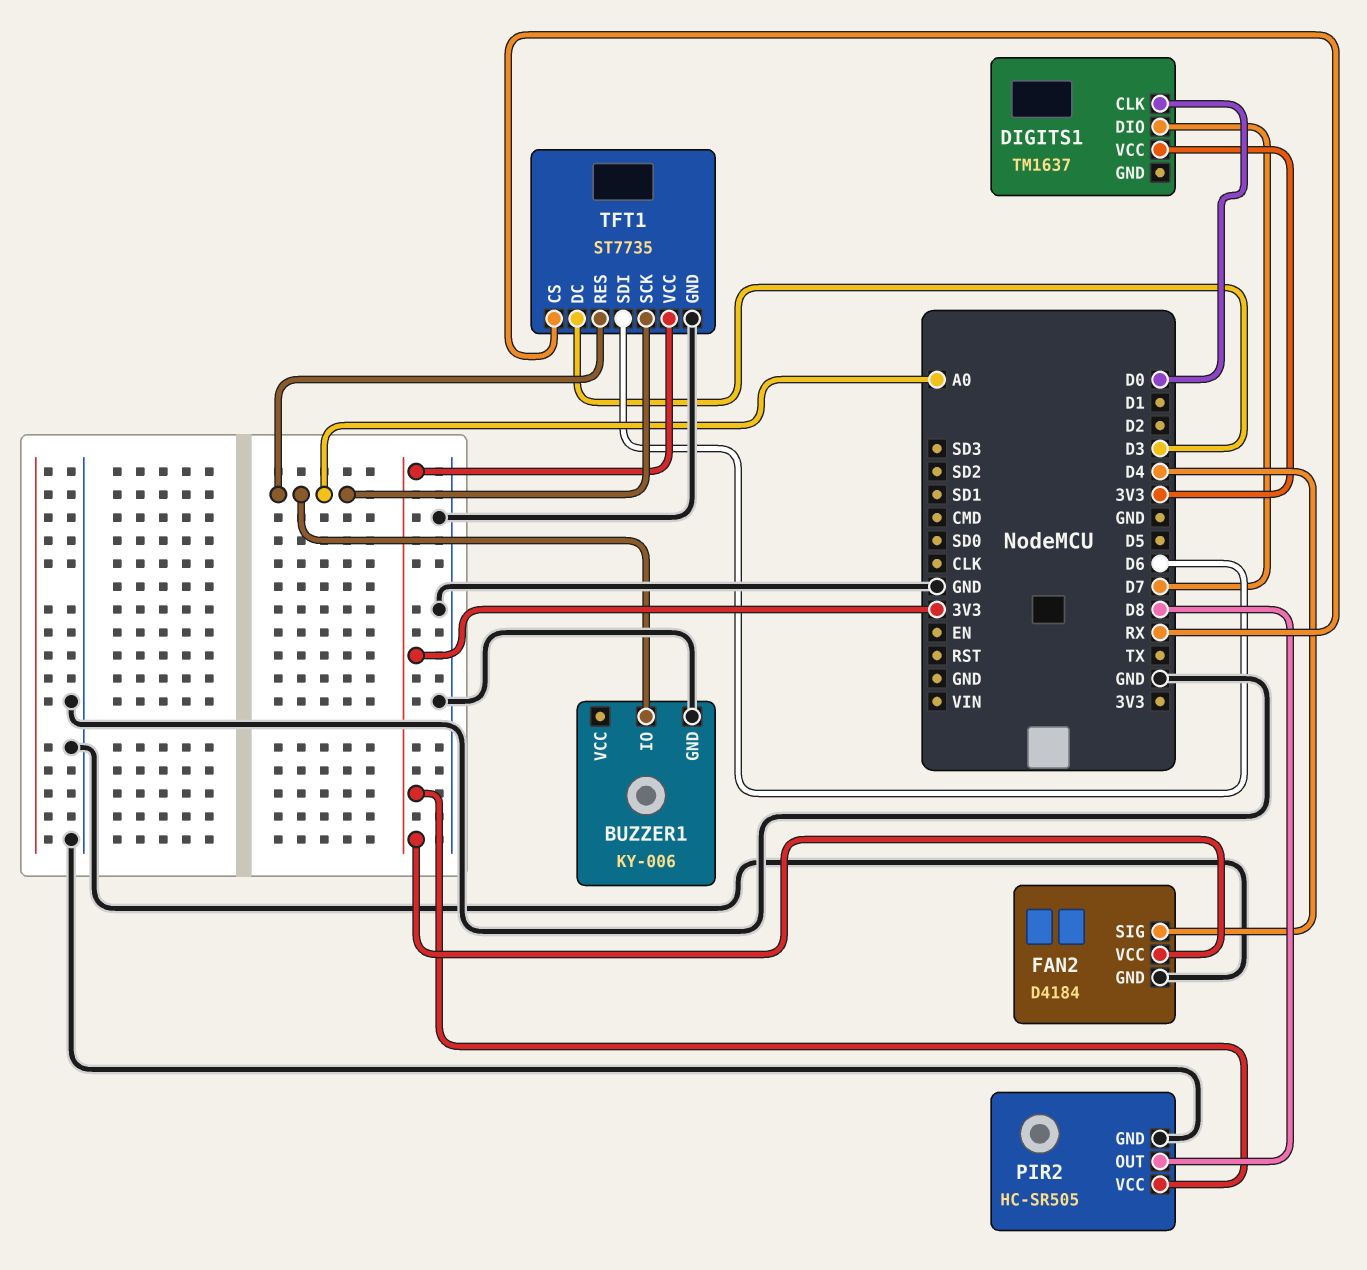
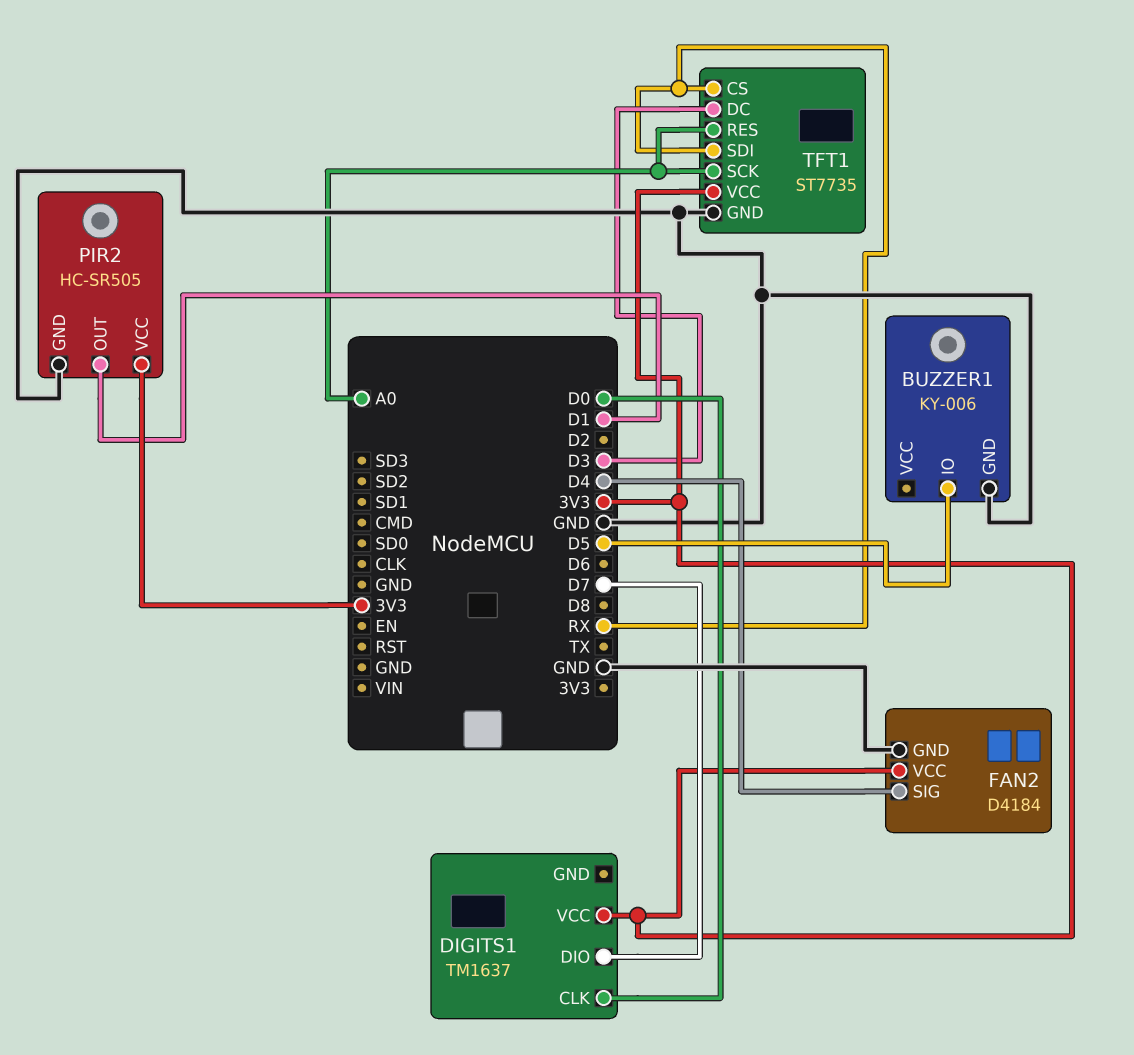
BUZZER1 pin IO: A0 -> D5
PIR2 pin OUT: D8 -> D1
TFT1 pin SDI: D6 -> RX

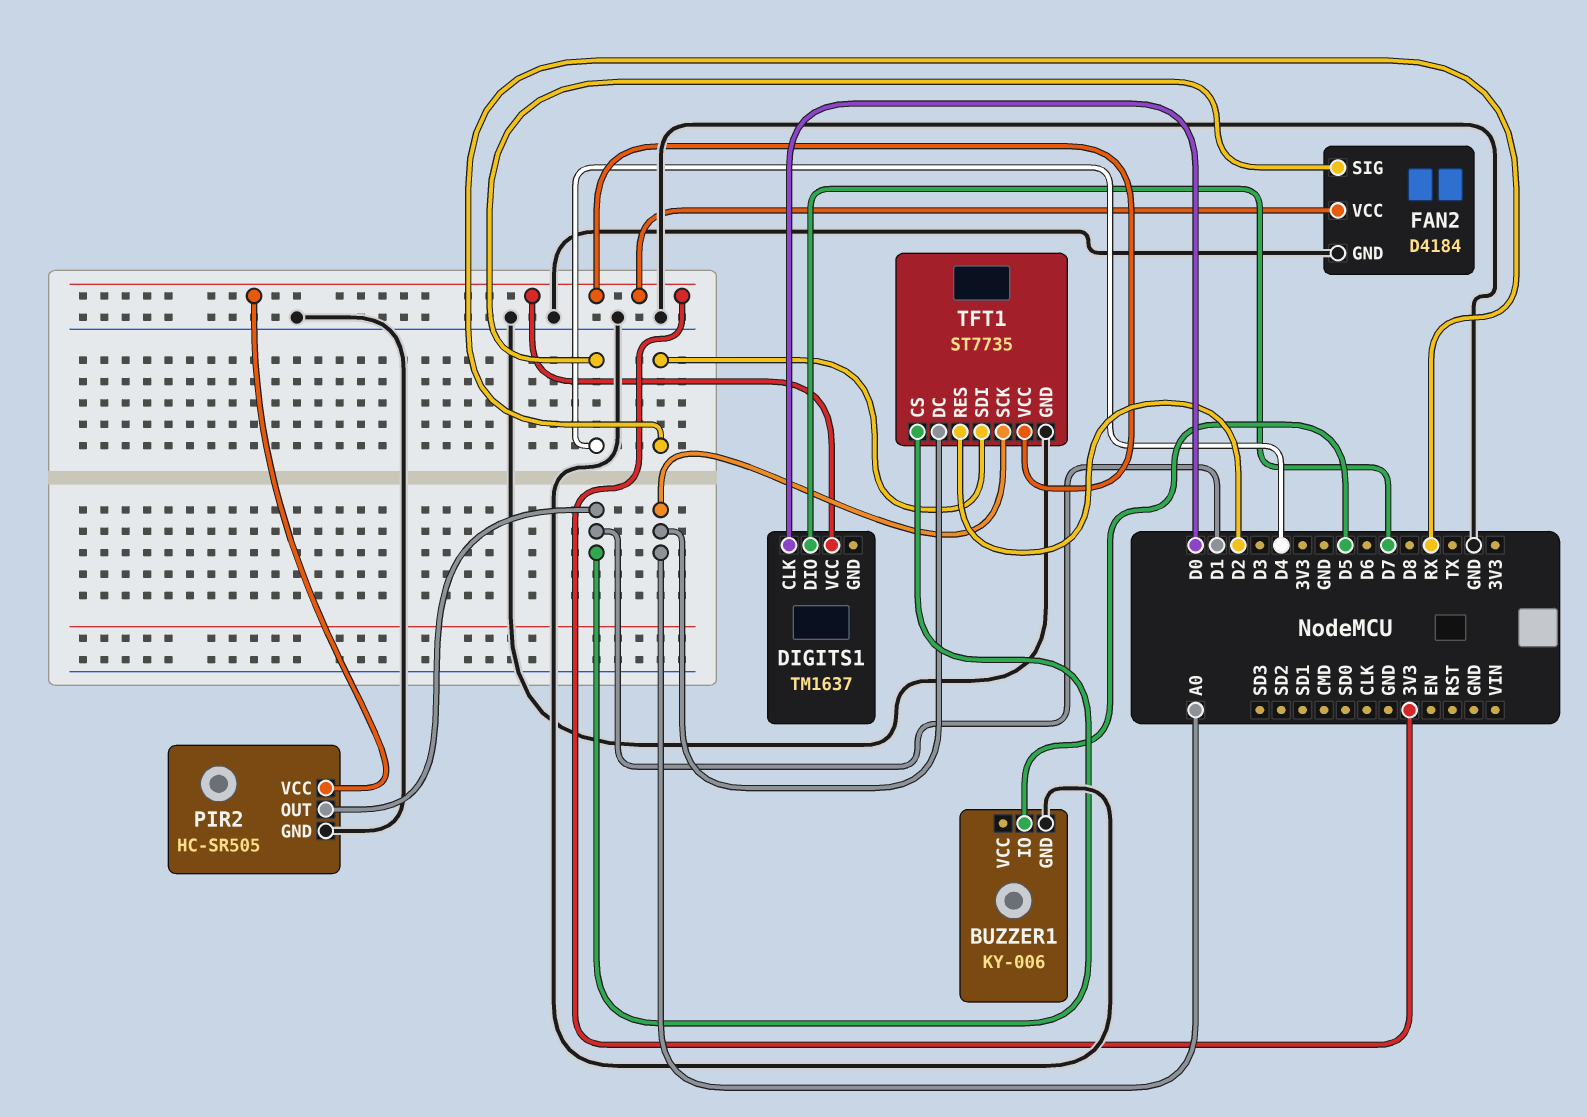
TFT1 pin CS: RX -> D1
TFT1 pin DC: D3 -> A0
TFT1 pin RES: A0 -> D2

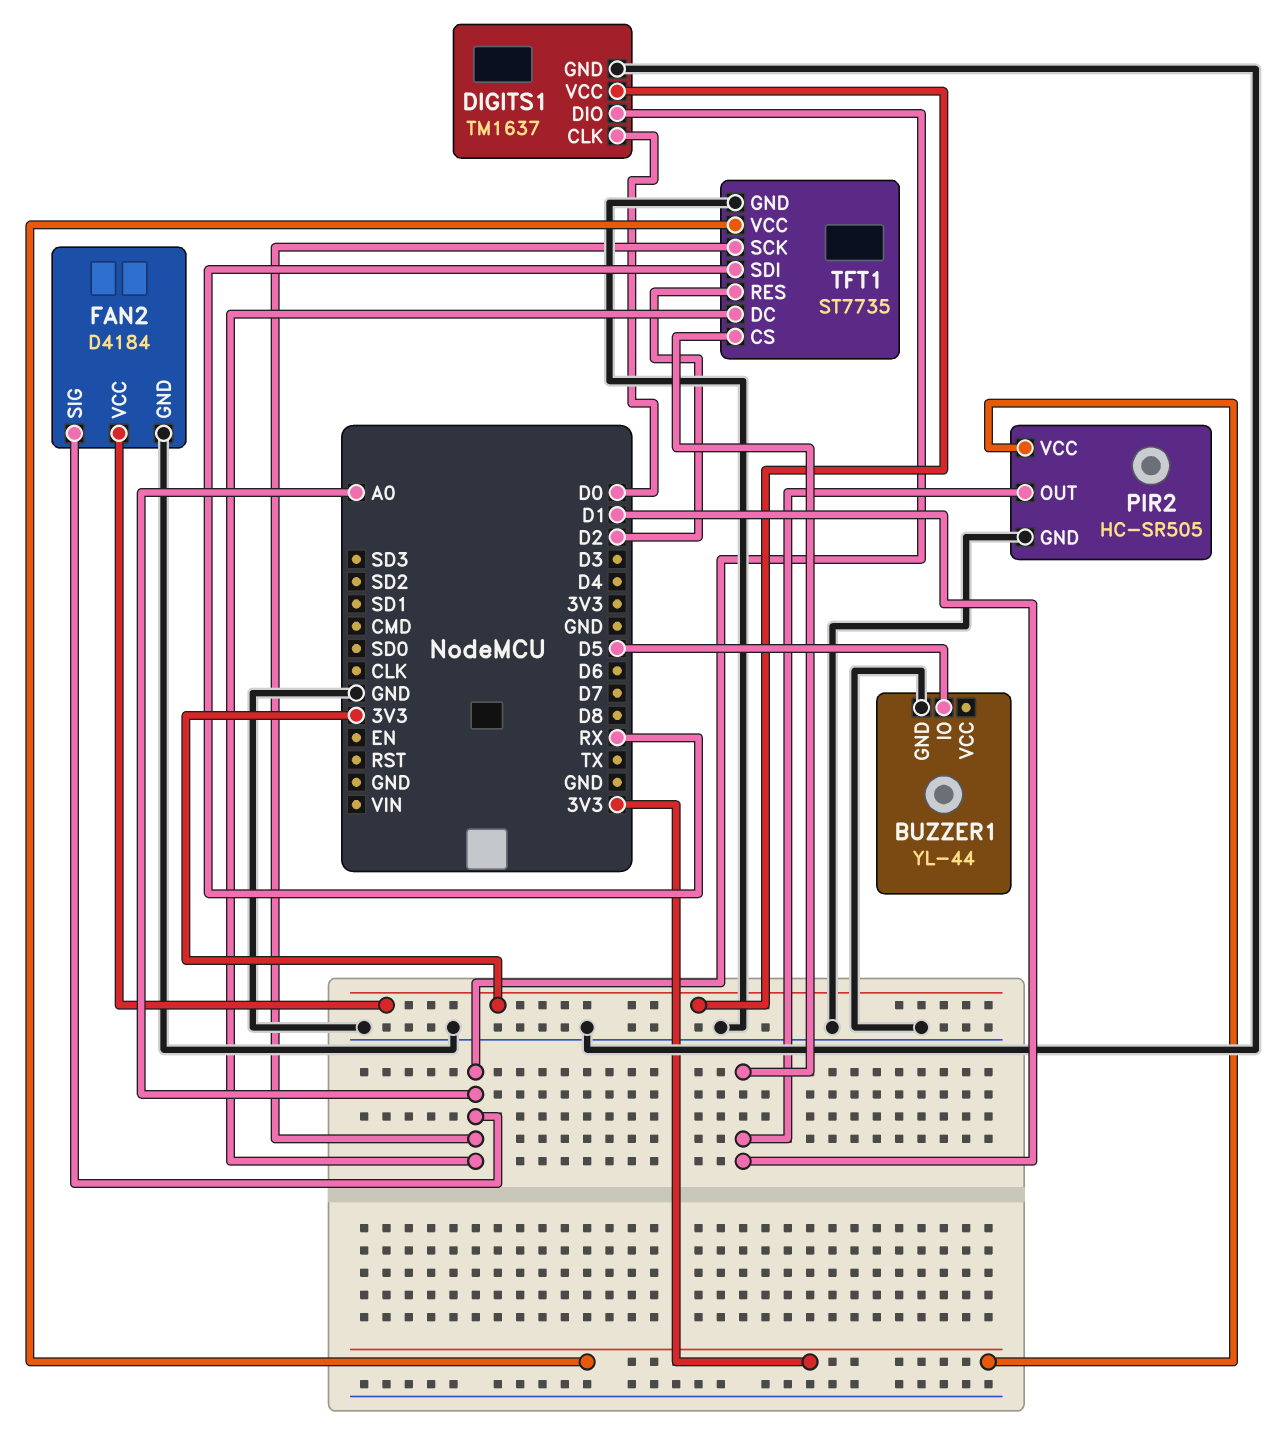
BUZZER1: KY-006 -> YL-44
DIGITS1 pin DIO: D7 -> A0
DIGITS1 pin GND: none -> GND
FAN2 pin SIG: D4 -> A0

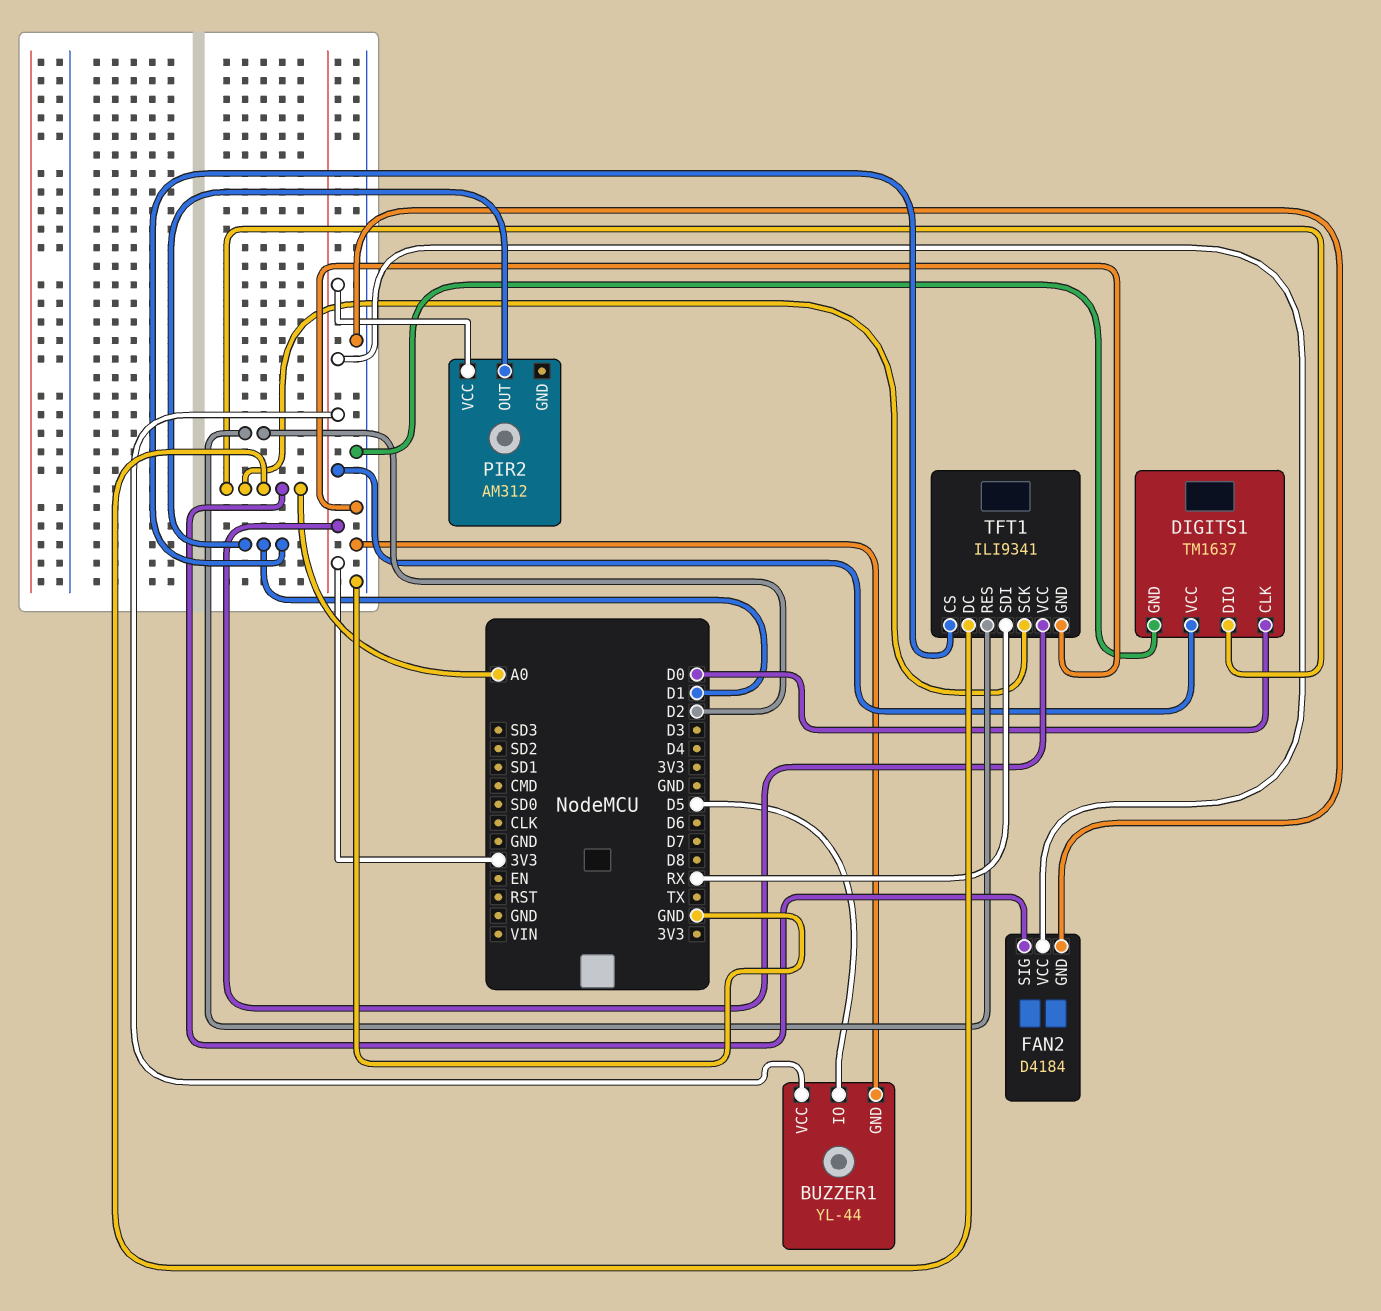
BUZZER1 pin VCC: none -> 3V3
PIR2: HC-SR505 -> AM312
PIR2 pin GND: GND -> none
TFT1: ST7735 -> ILI9341

